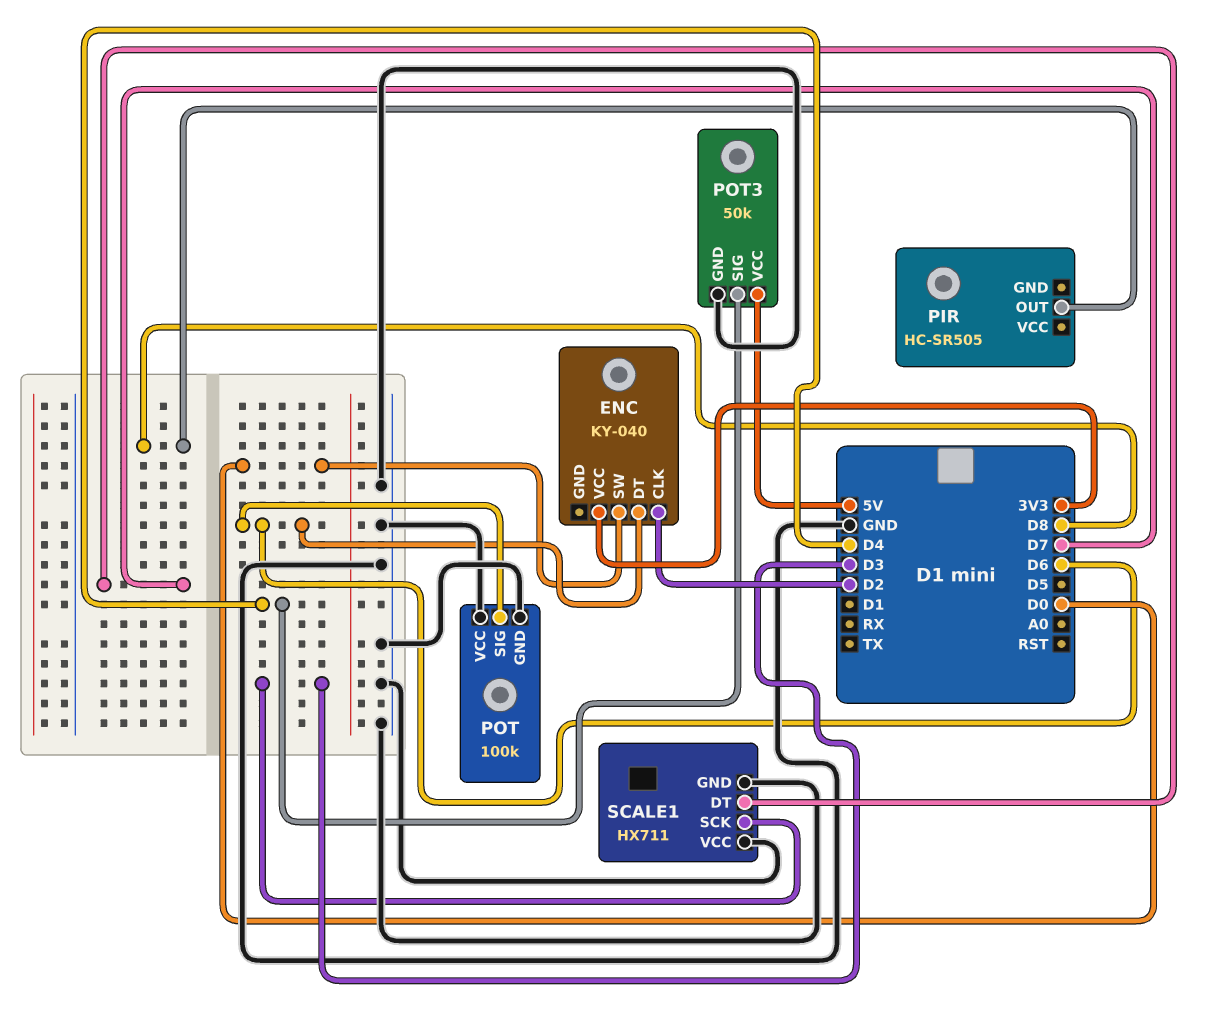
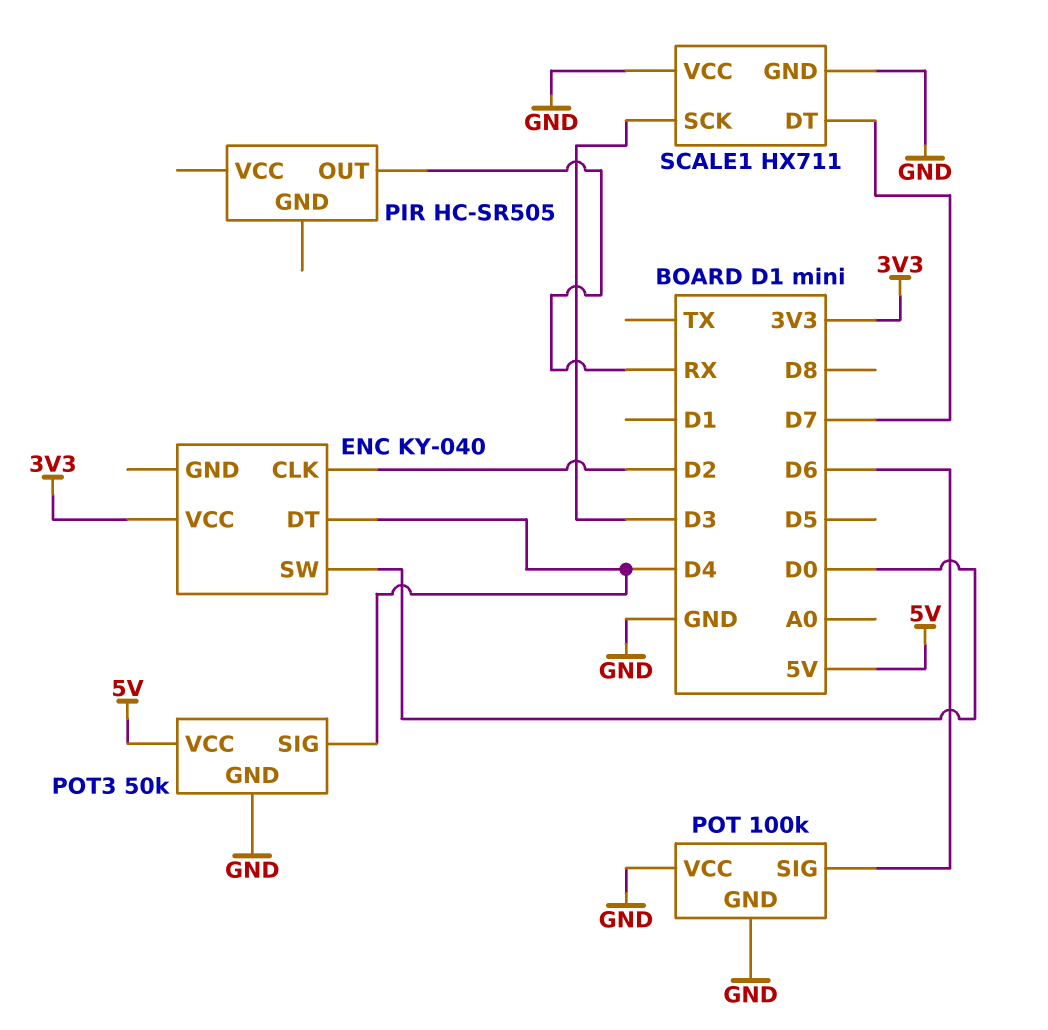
ENC pin DT: D6 -> D4
PIR pin OUT: D8 -> RX

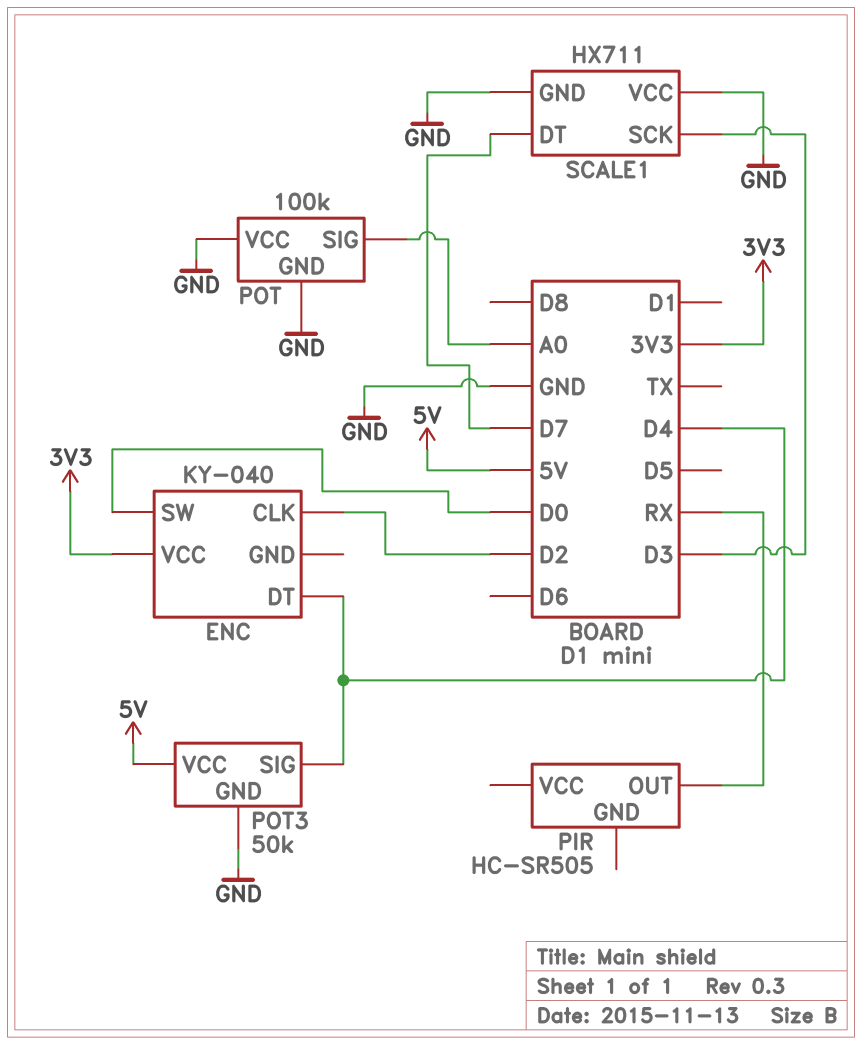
POT pin SIG: D6 -> A0

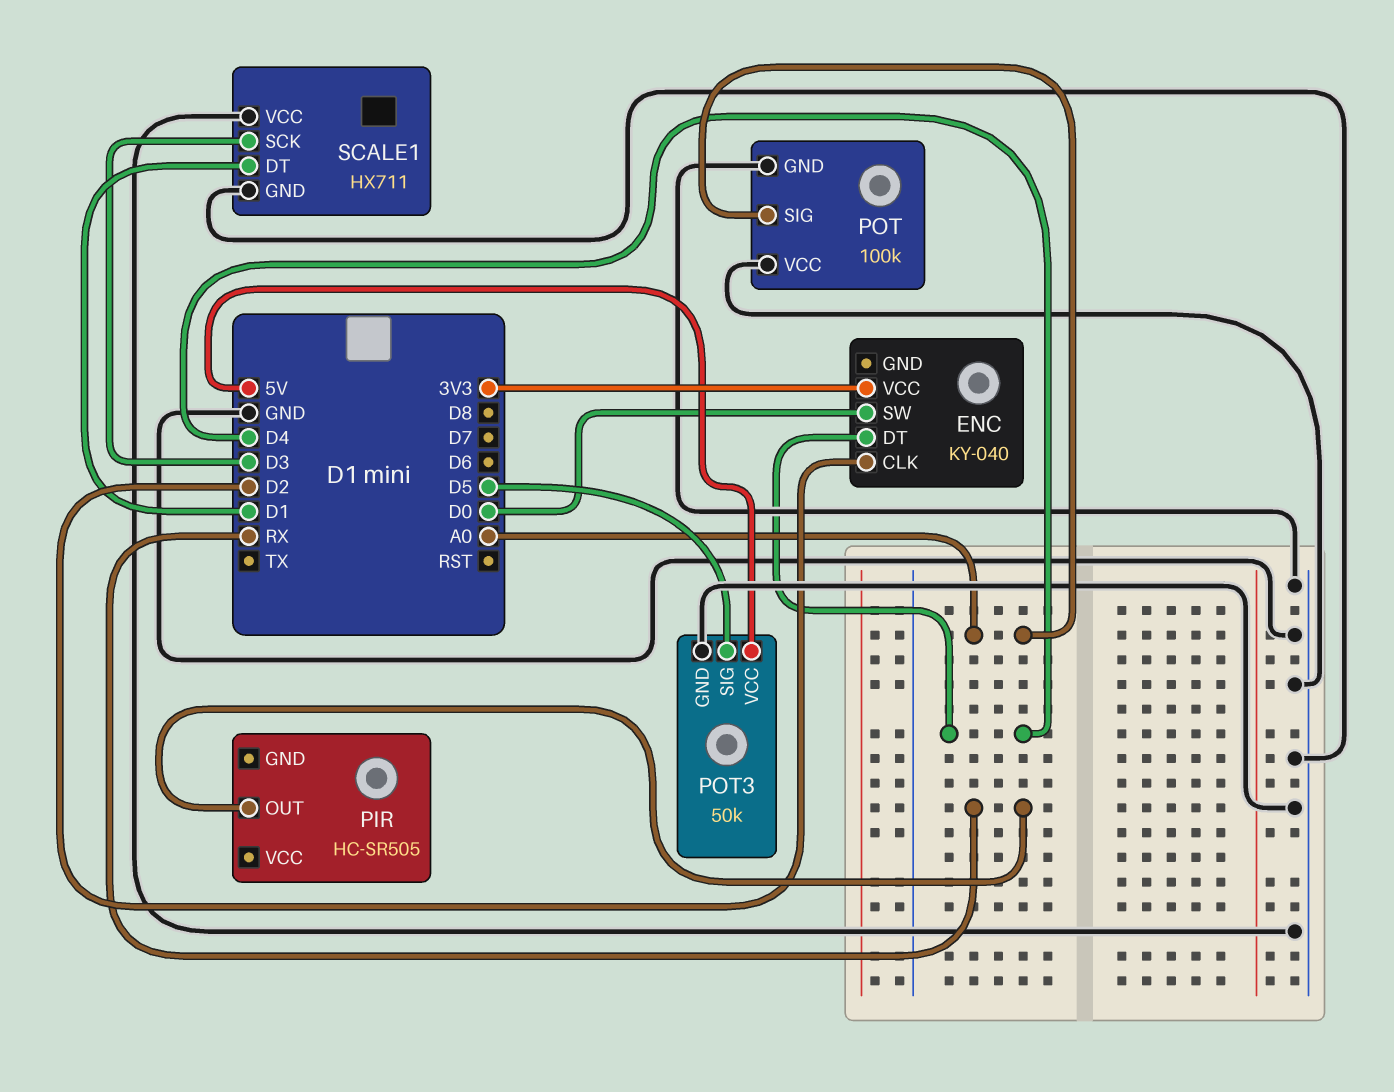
POT3 pin SIG: D4 -> D5
SCALE1 pin DT: D7 -> D1

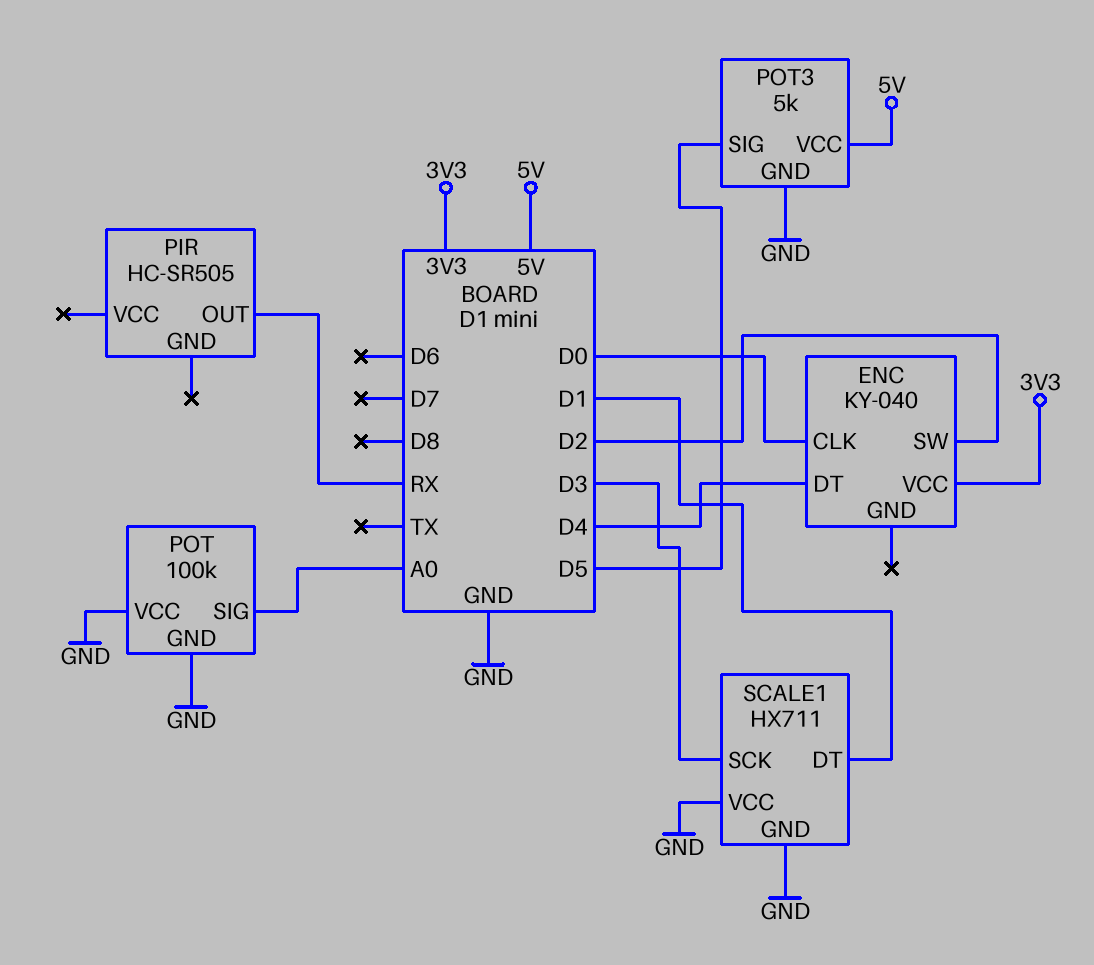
ENC pin CLK: D2 -> D0
ENC pin SW: D0 -> D2
POT3: 50k -> 5k

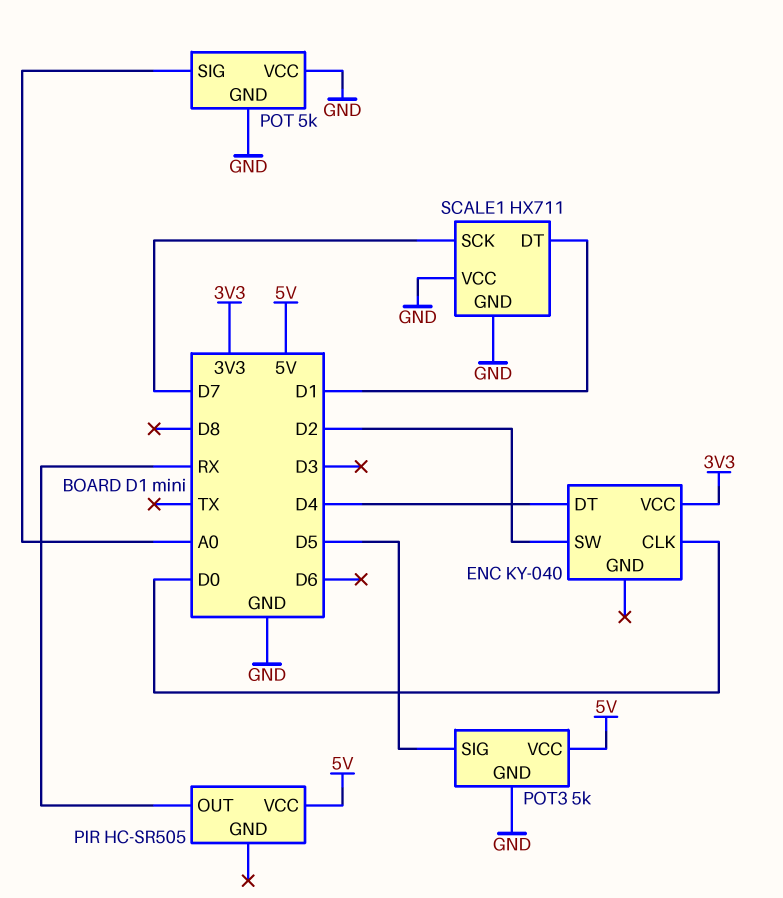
PIR pin VCC: none -> 5V
POT: 100k -> 5k
SCALE1 pin SCK: D3 -> D7

